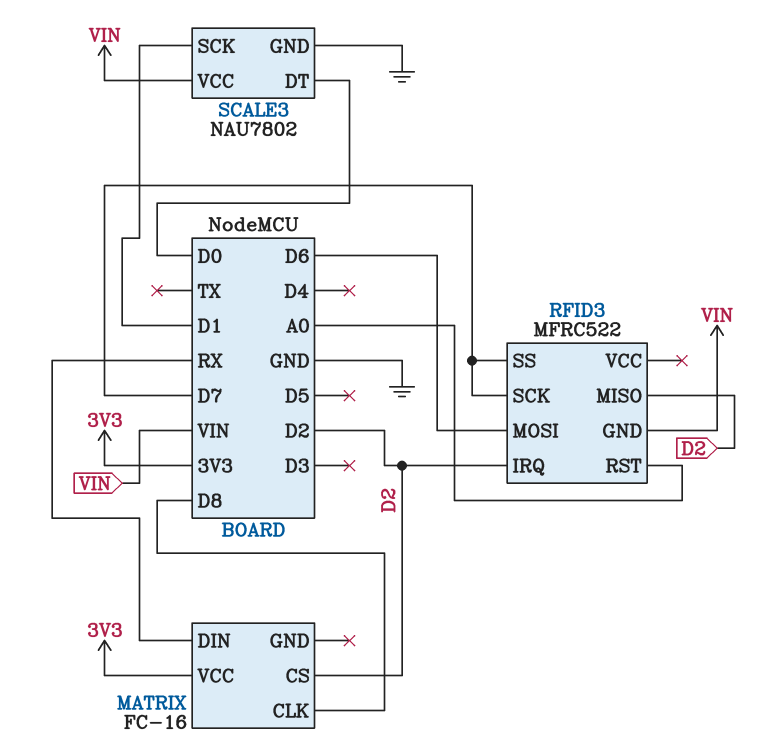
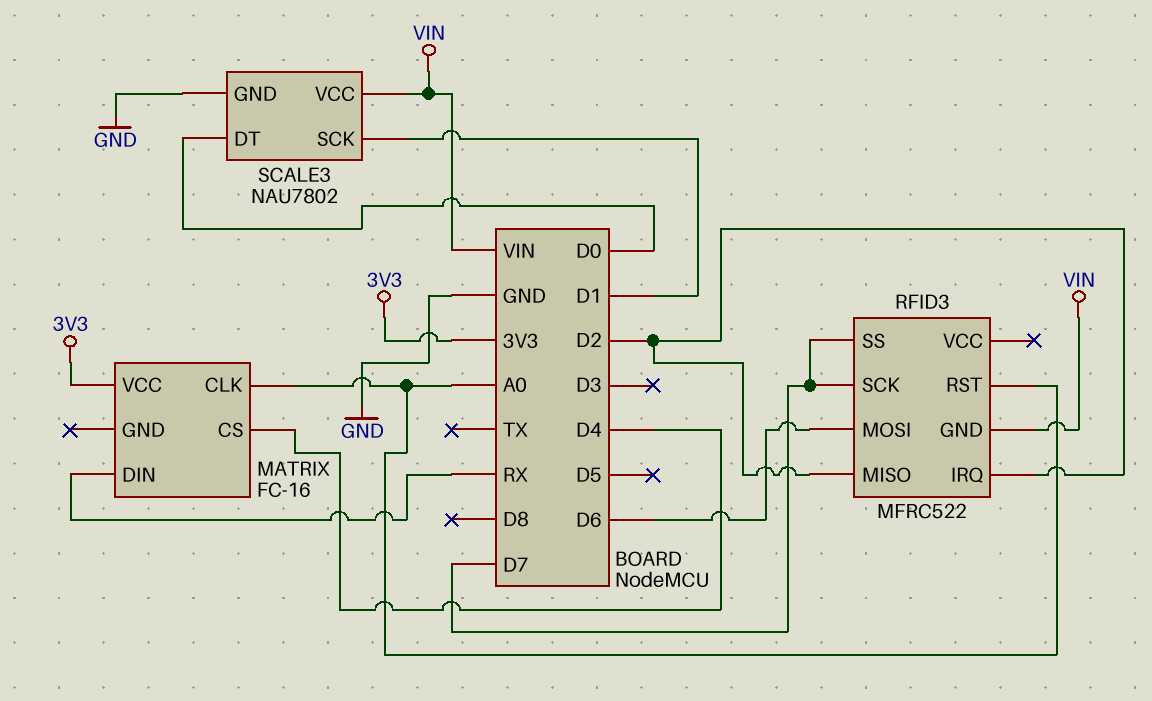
MATRIX pin CLK: D8 -> A0
MATRIX pin CS: D2 -> D4

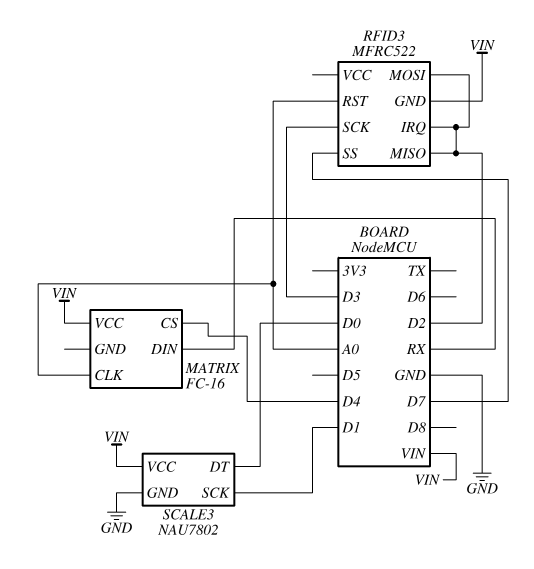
MATRIX pin VCC: 3V3 -> VIN
RFID3 pin MOSI: D6 -> D2
RFID3 pin SCK: D7 -> D3

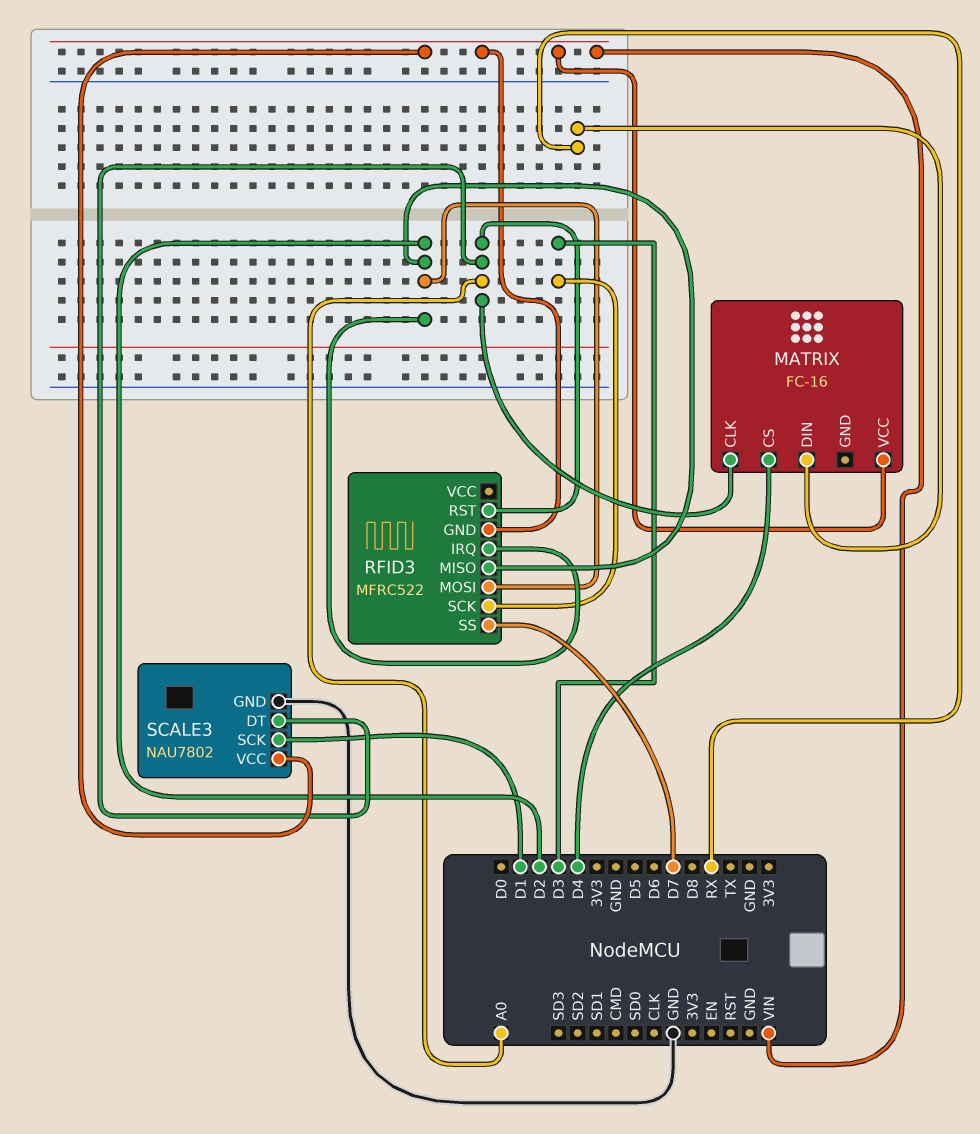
SCALE3 pin DT: D0 -> A0

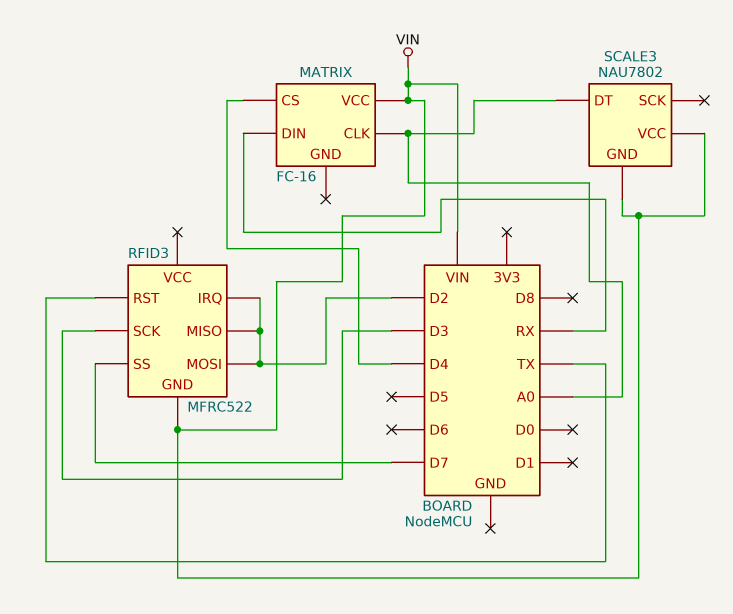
RFID3 pin RST: A0 -> TX
SCALE3 pin GND: GND -> VIN
SCALE3 pin SCK: D1 -> none

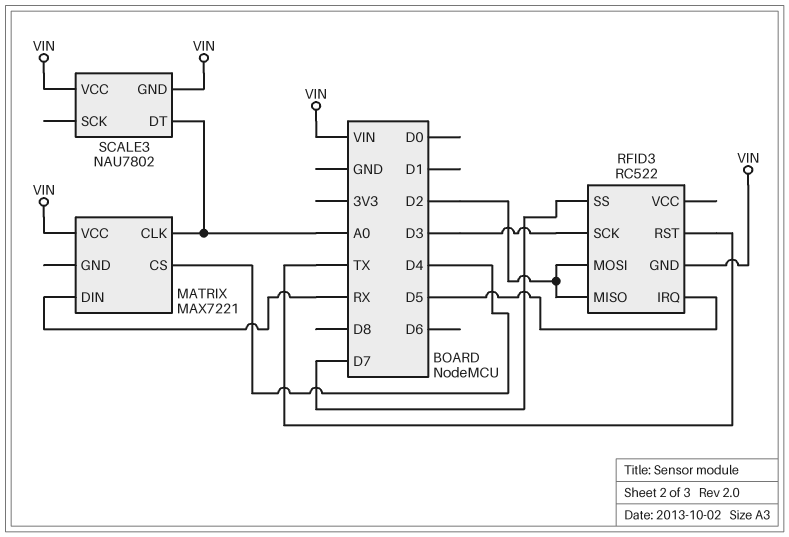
MATRIX: FC-16 -> MAX7221
RFID3: MFRC522 -> RC522
RFID3 pin IRQ: D2 -> D5

